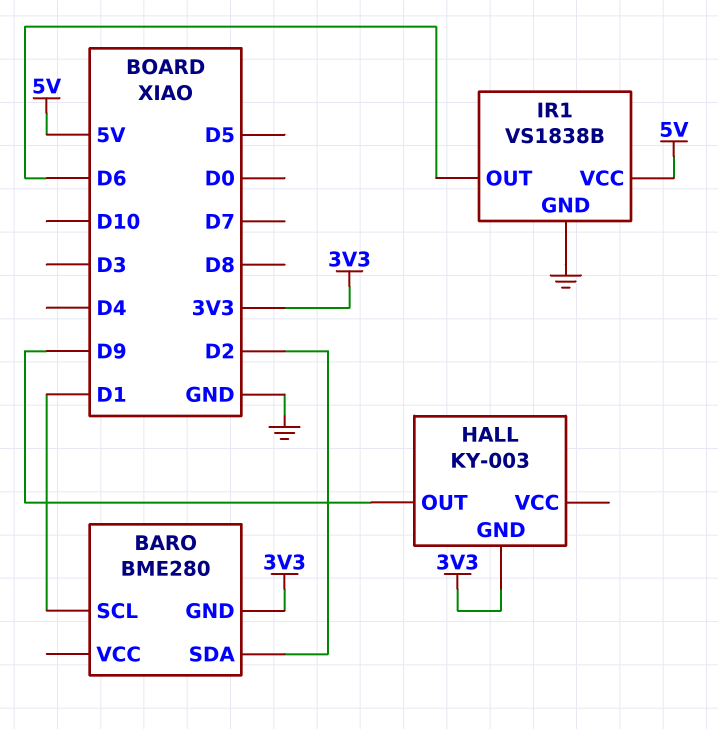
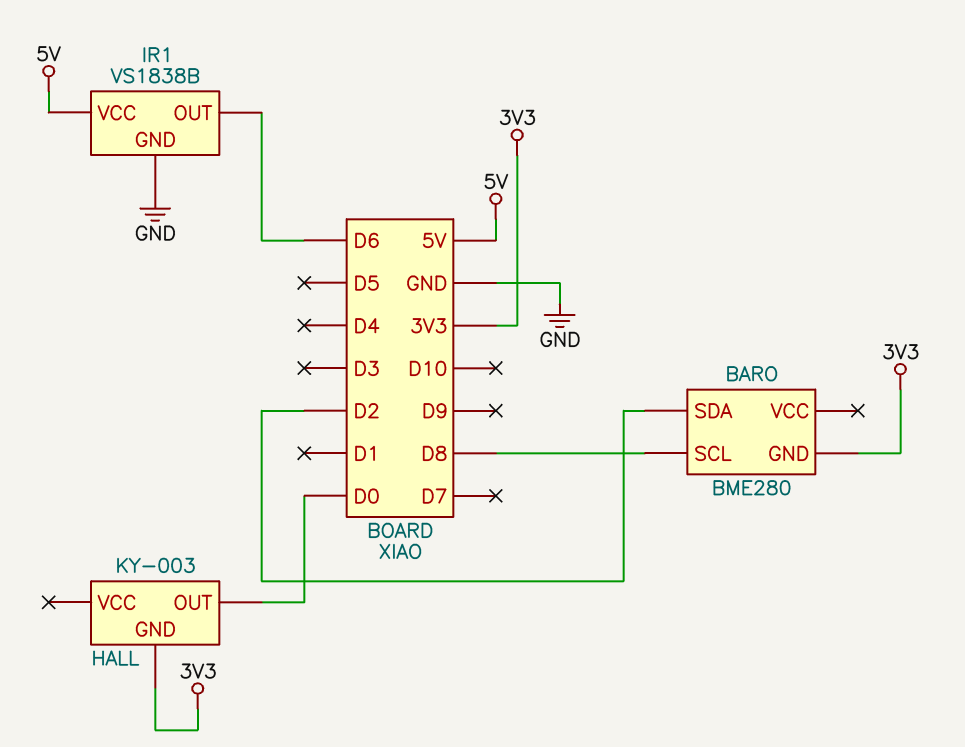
BARO pin SCL: D1 -> D8
HALL pin OUT: D9 -> D0

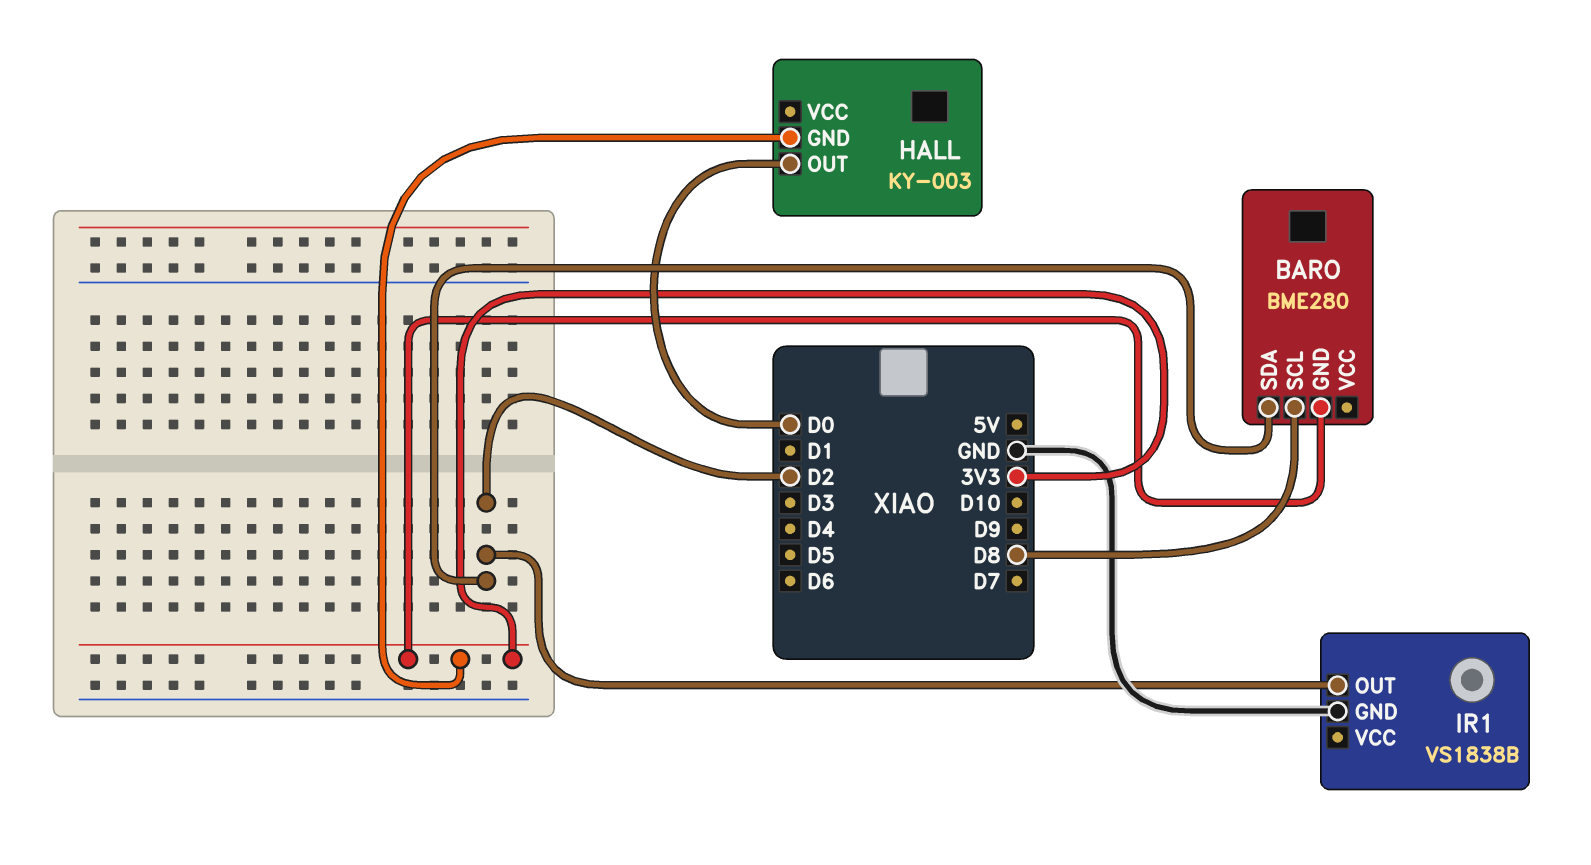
IR1 pin OUT: D6 -> D2
IR1 pin VCC: 5V -> none

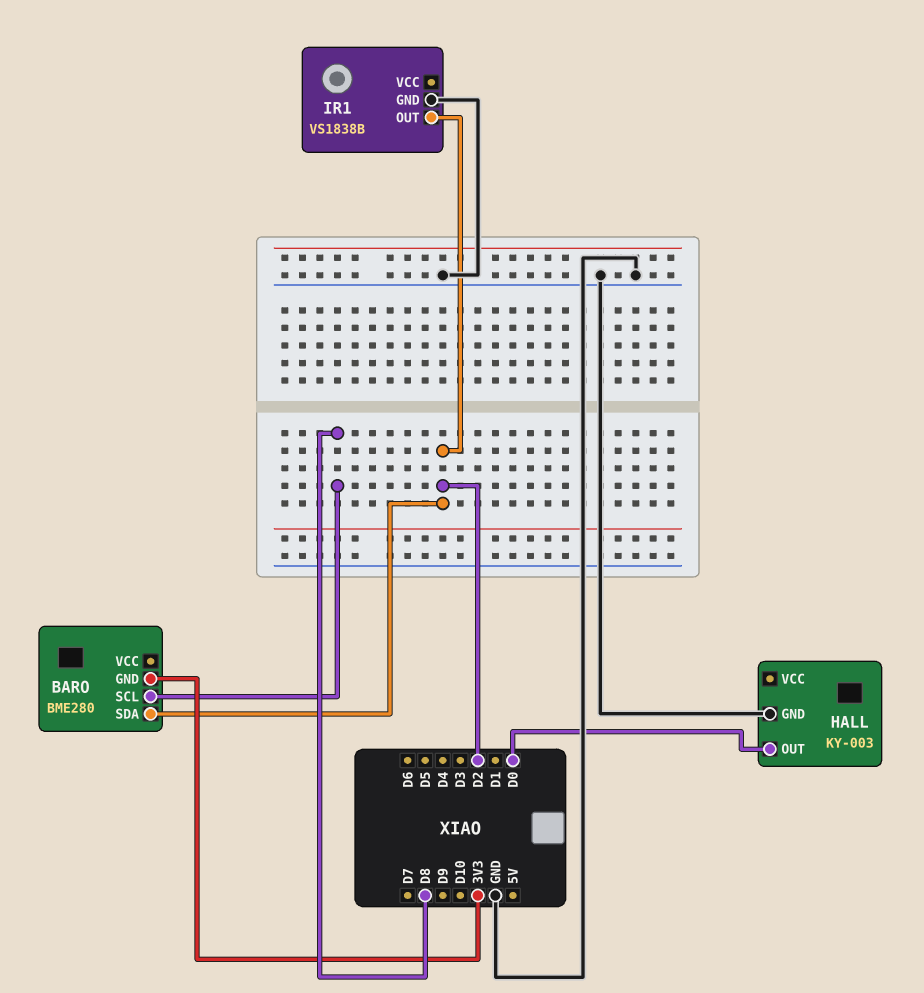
HALL pin GND: 3V3 -> GND

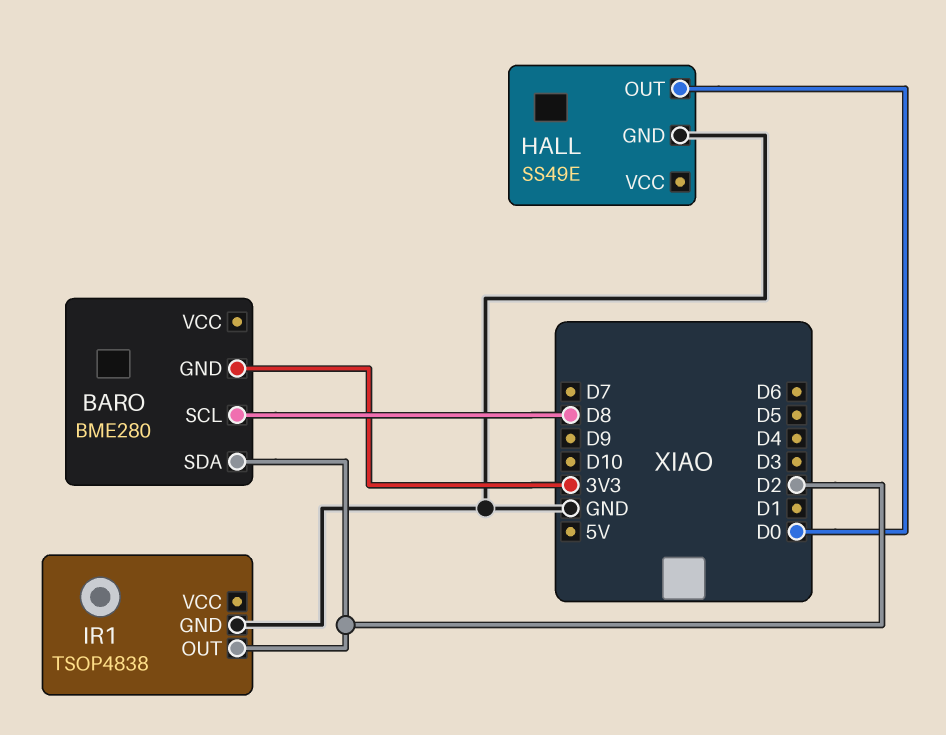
HALL: KY-003 -> SS49E
IR1: VS1838B -> TSOP4838

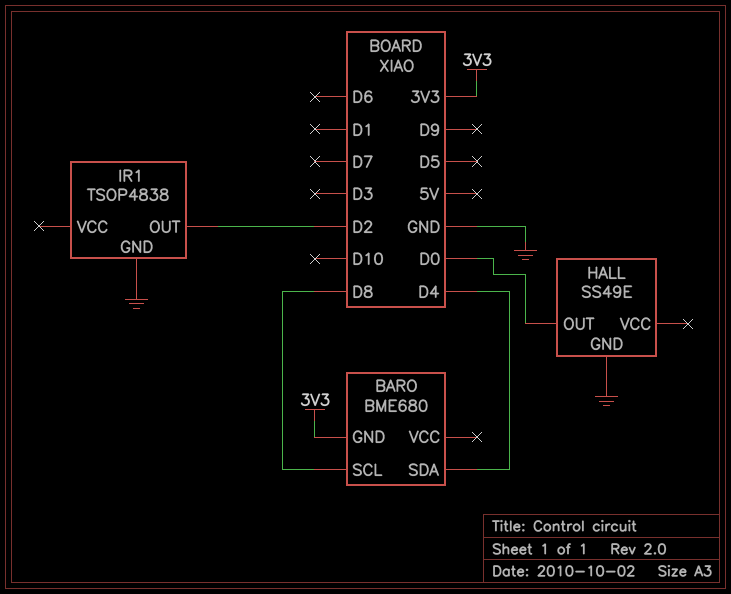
BARO: BME280 -> BME680
BARO pin SDA: D2 -> D4

